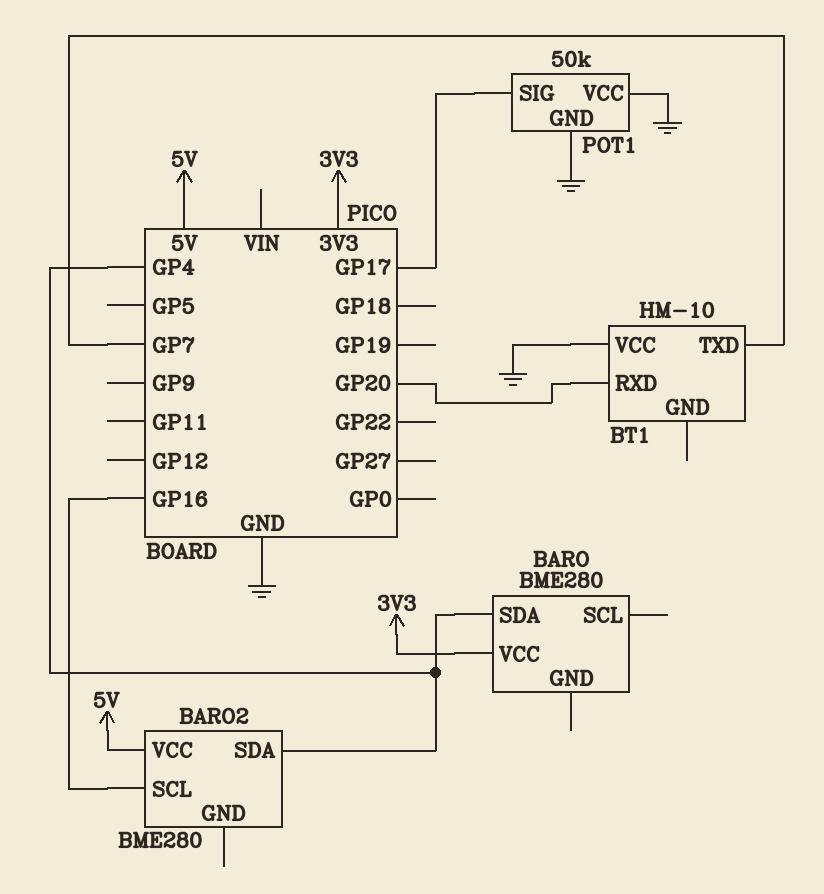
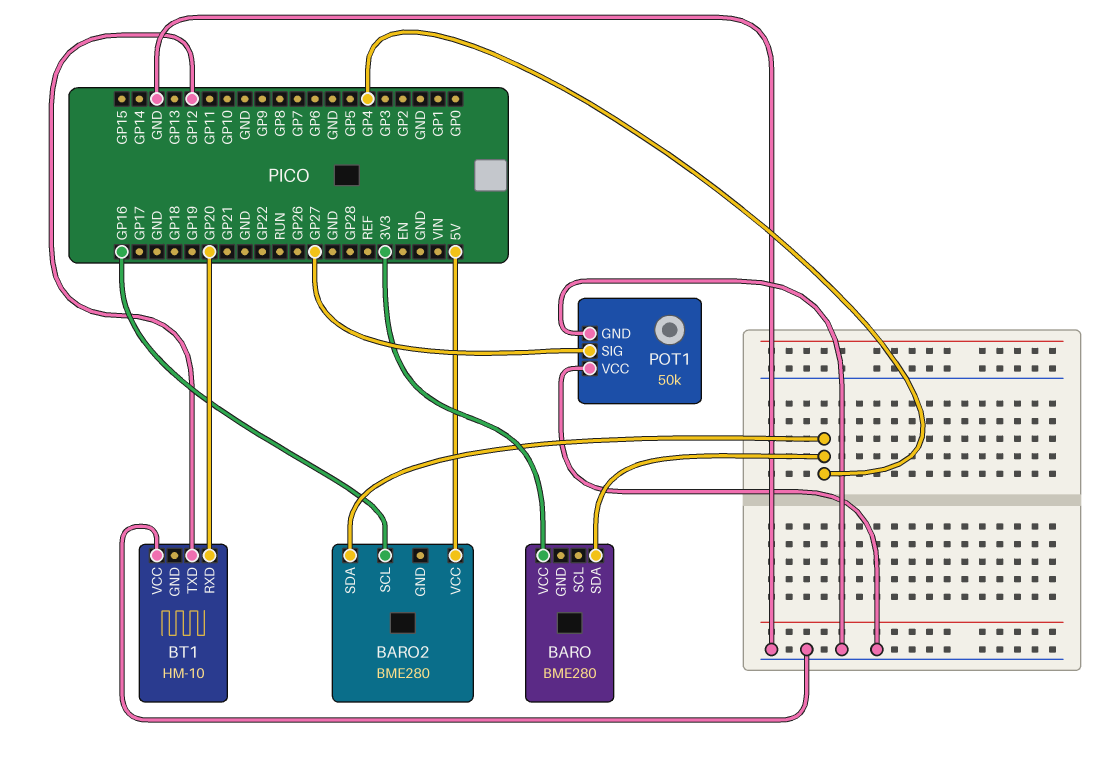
BT1 pin TXD: GP7 -> GP12
POT1 pin SIG: GP17 -> GP27

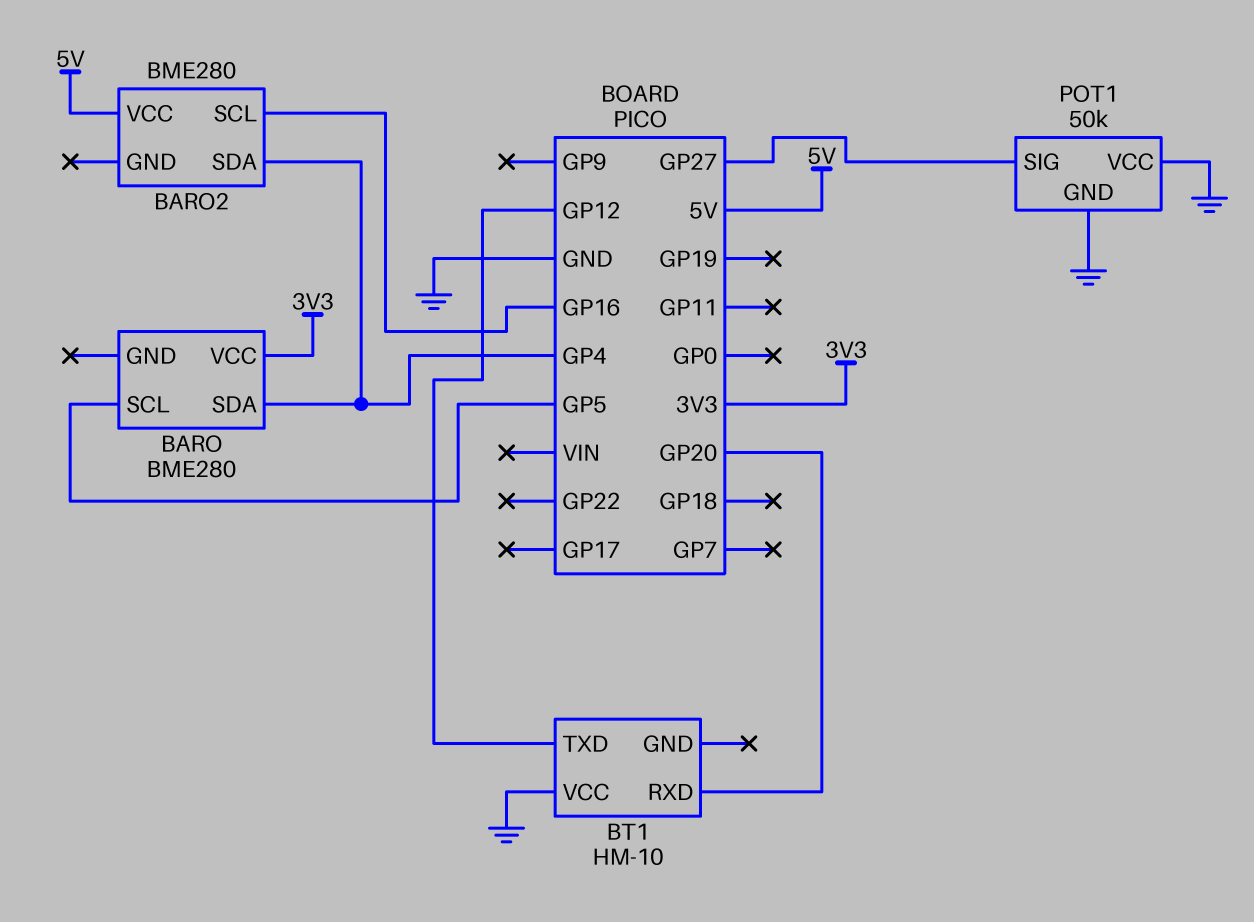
BARO pin SCL: none -> GP5

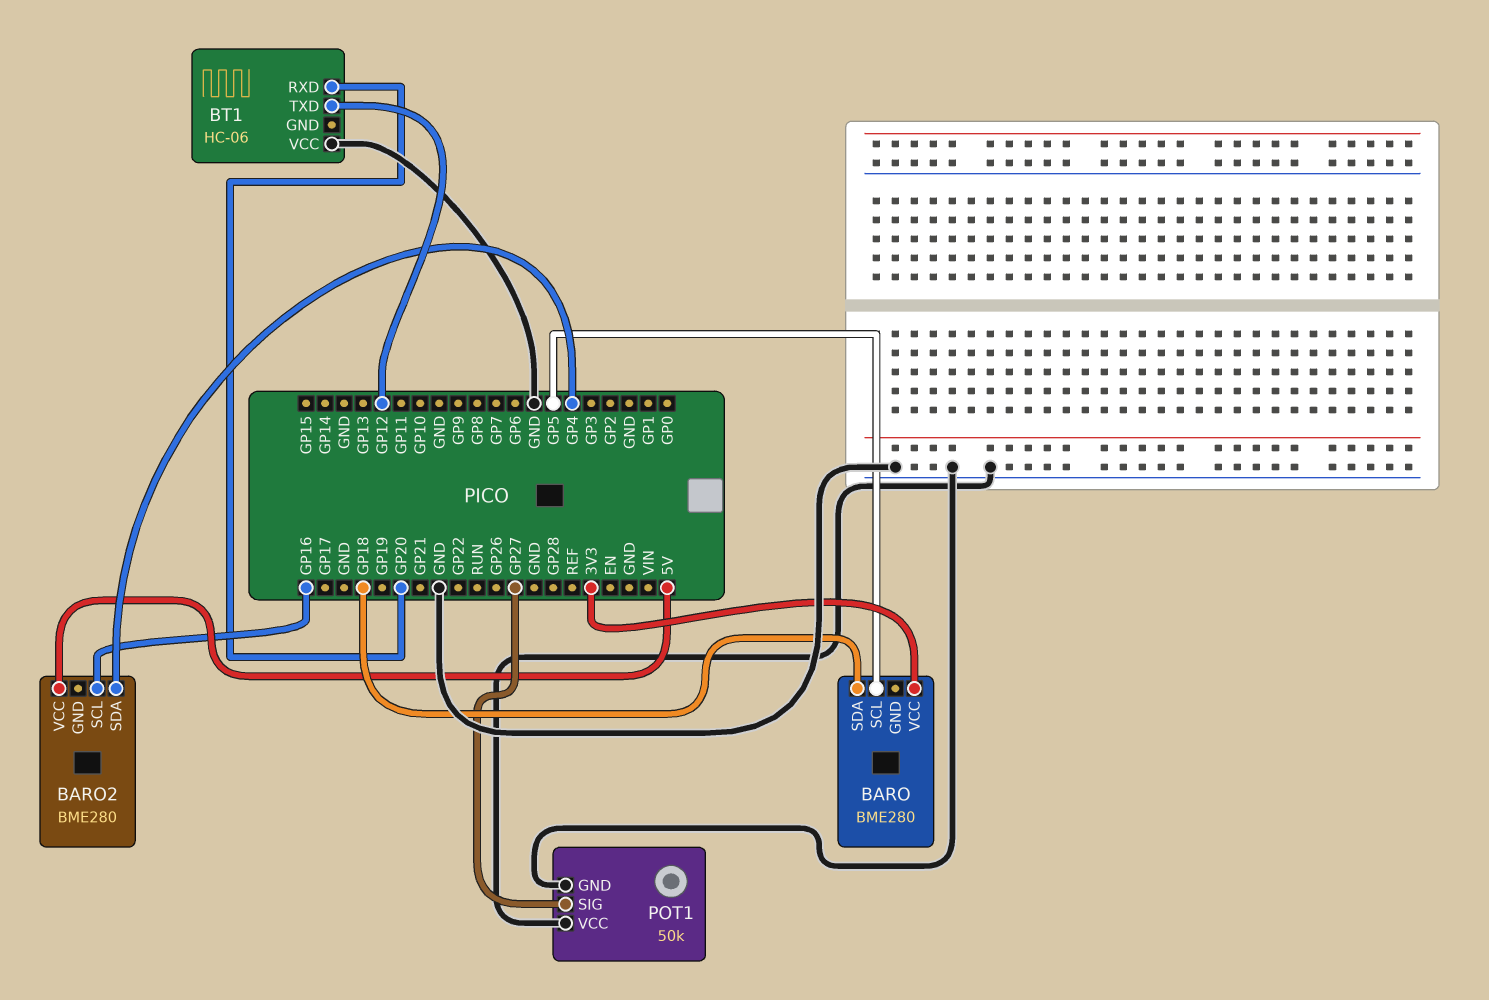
BARO pin SDA: GP4 -> GP18
BT1: HM-10 -> HC-06

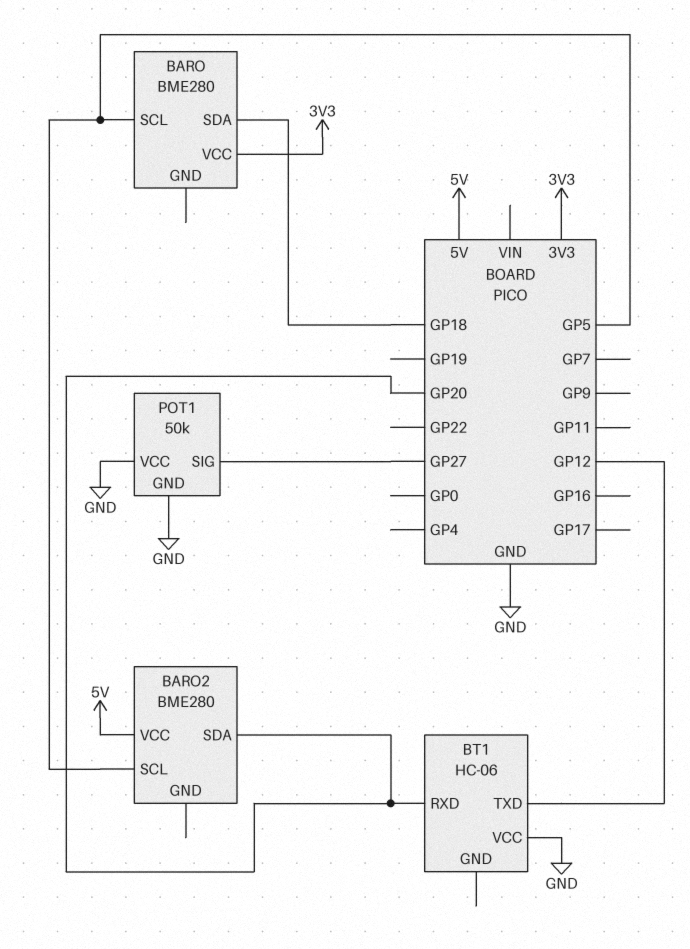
BARO2 pin SCL: GP16 -> GP5
BARO2 pin SDA: GP4 -> GP20

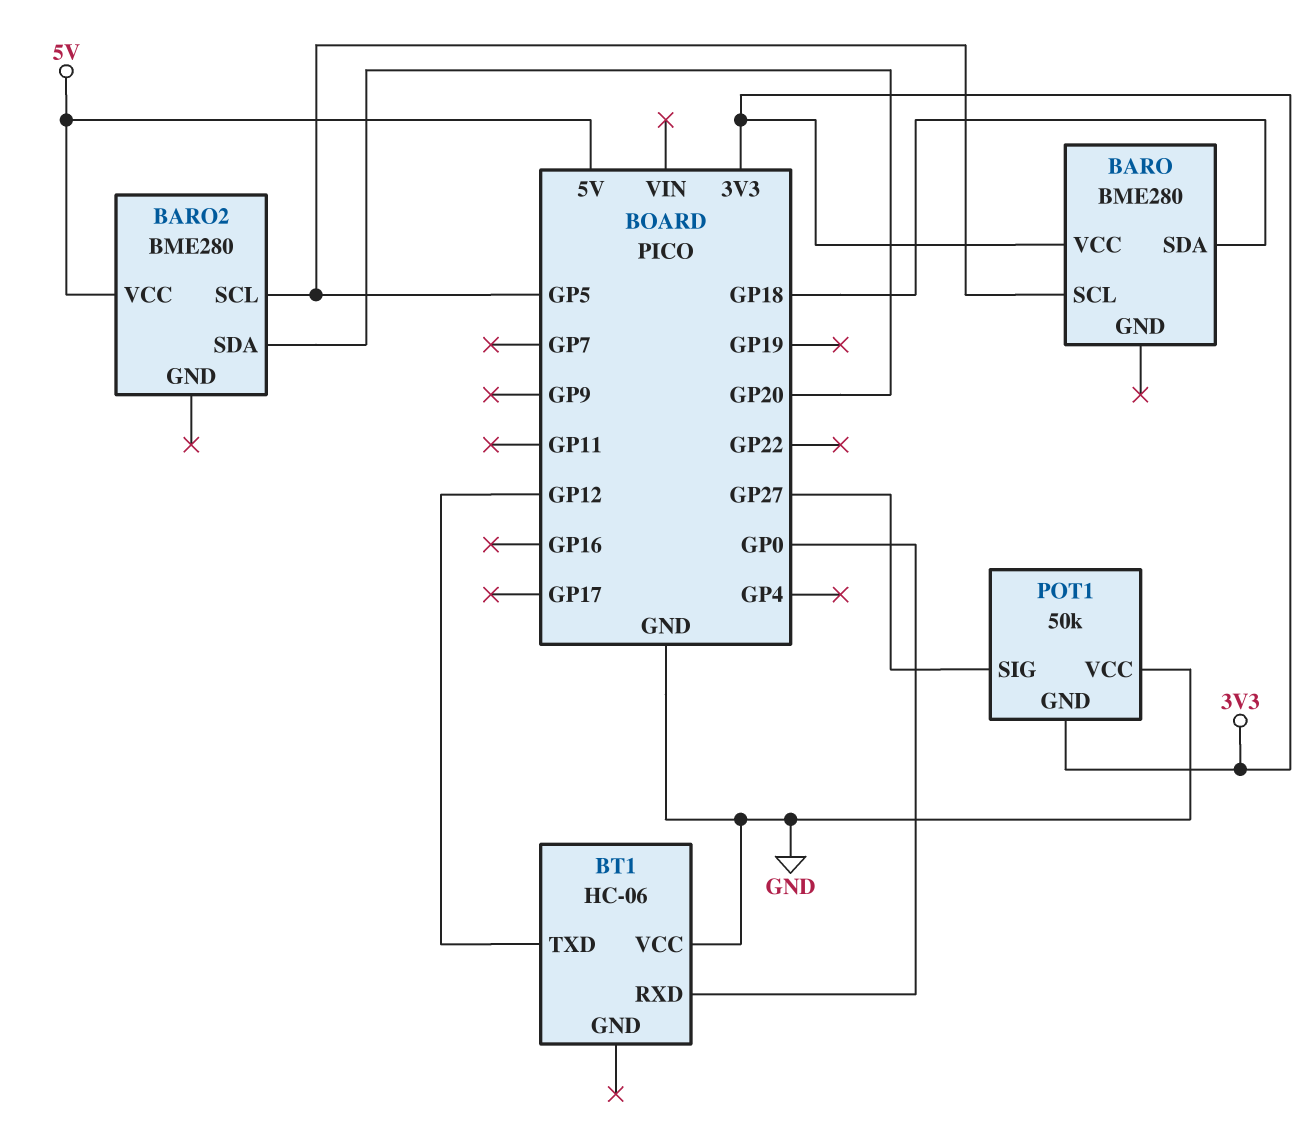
BT1 pin RXD: GP20 -> GP0
POT1 pin GND: GND -> 3V3

